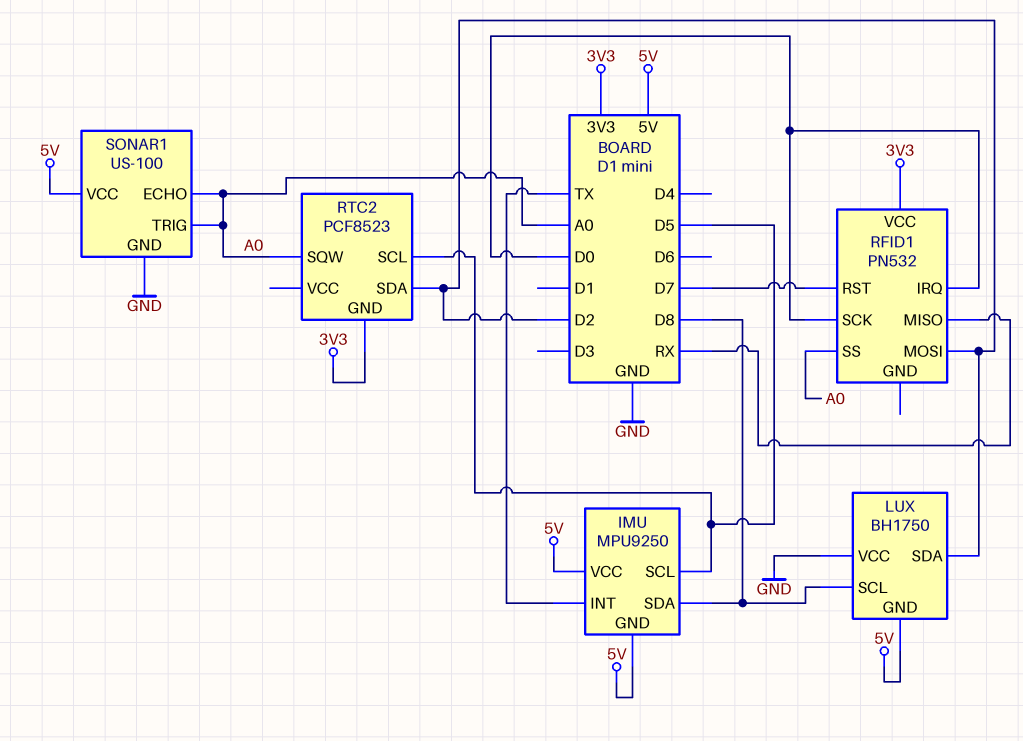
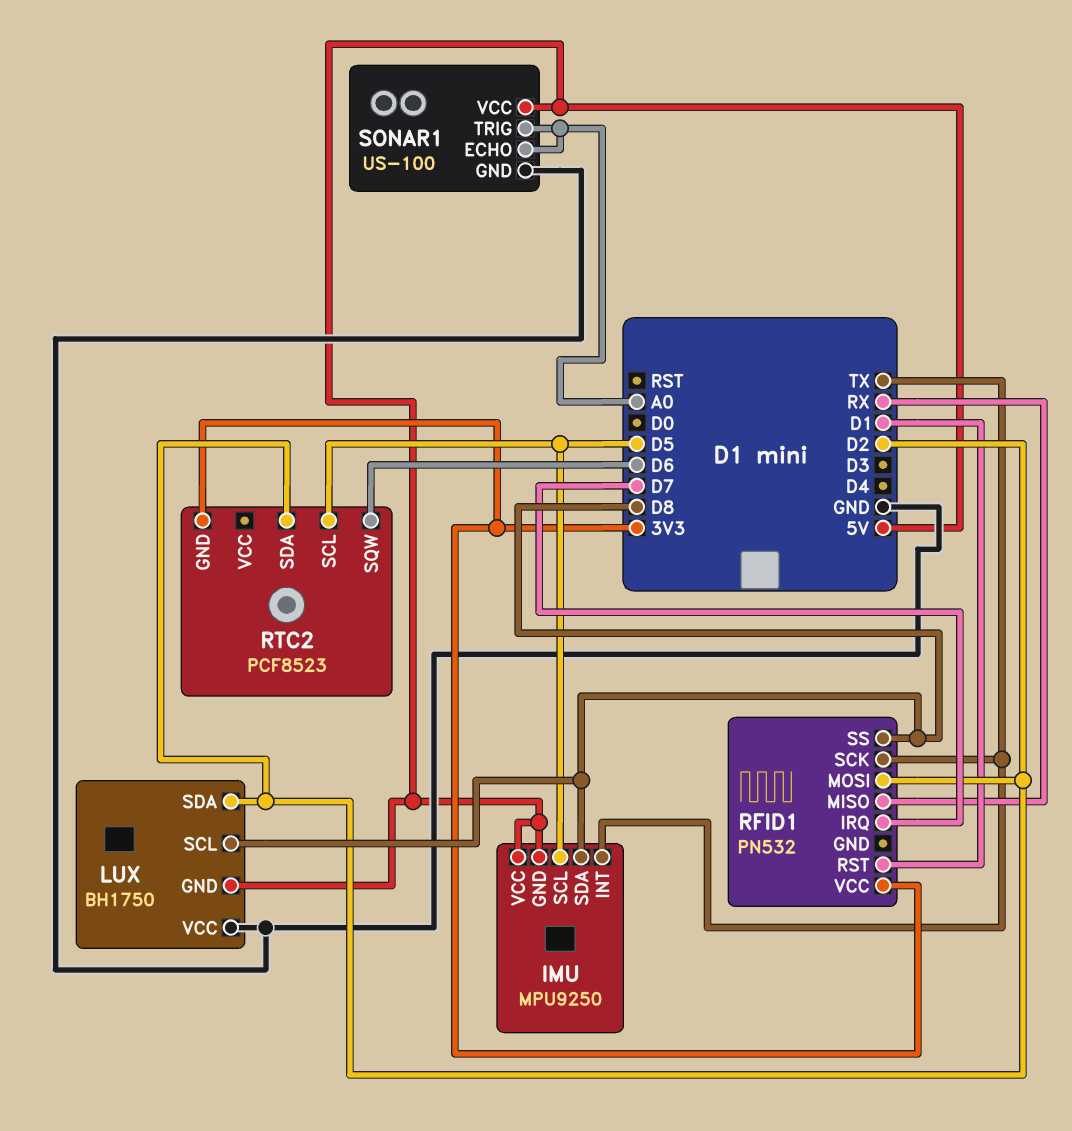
RFID1 pin IRQ: D0 -> D7
RFID1 pin RST: D7 -> D1
RFID1 pin SCK: D0 -> TX
RFID1 pin SS: A0 -> D8
RTC2 pin SQW: A0 -> D6

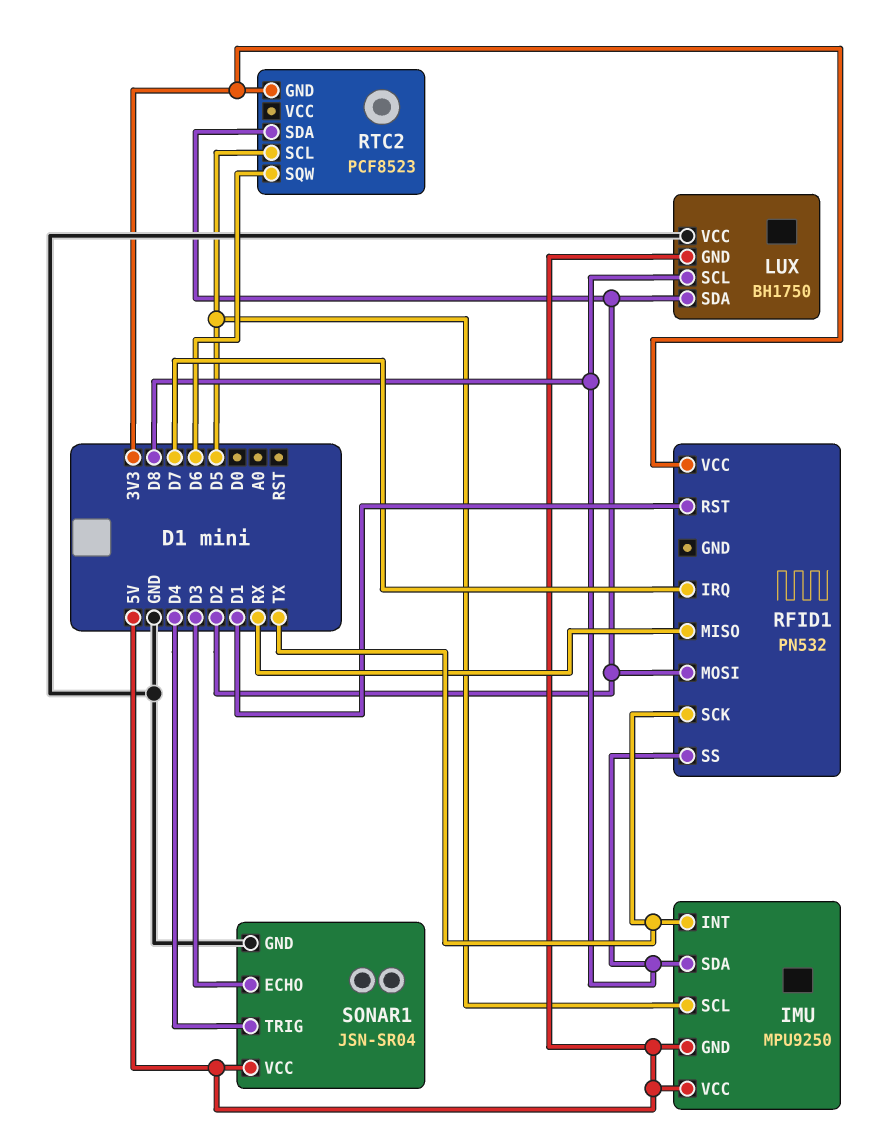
SONAR1: US-100 -> JSN-SR04
SONAR1 pin ECHO: A0 -> D3
SONAR1 pin TRIG: A0 -> D4

